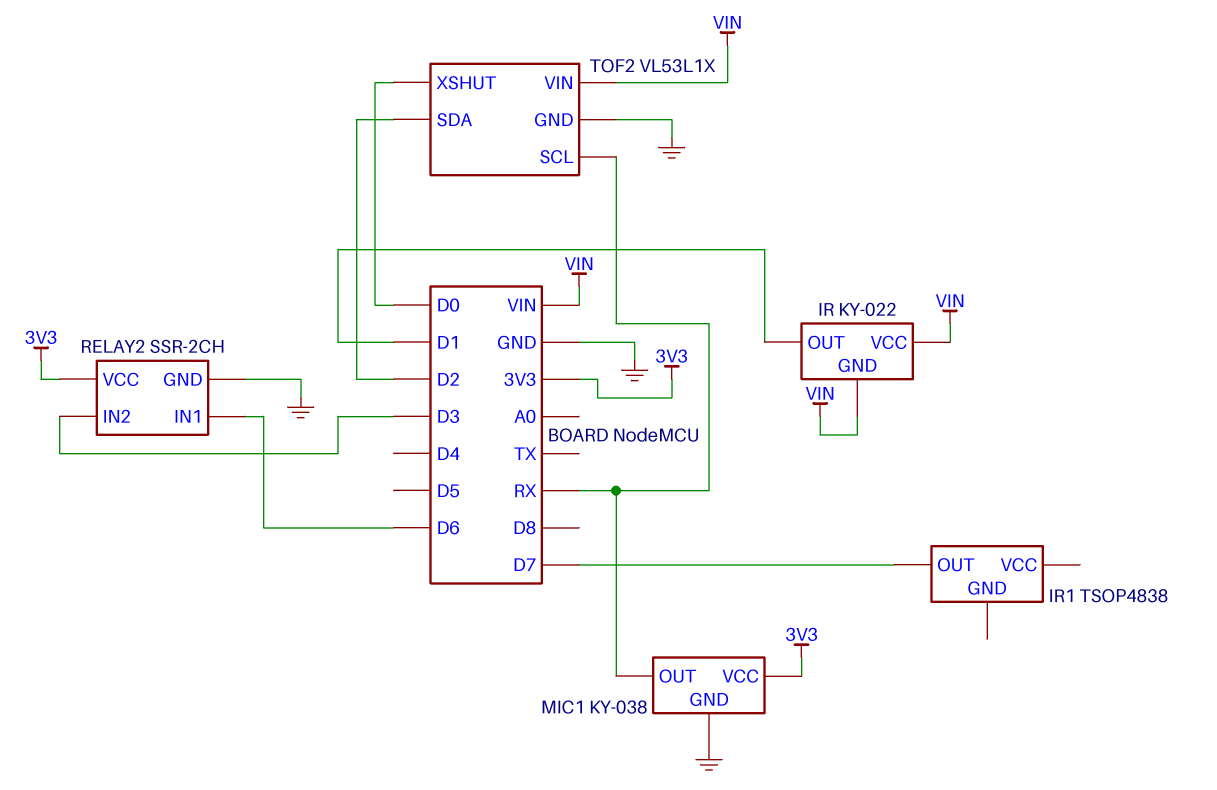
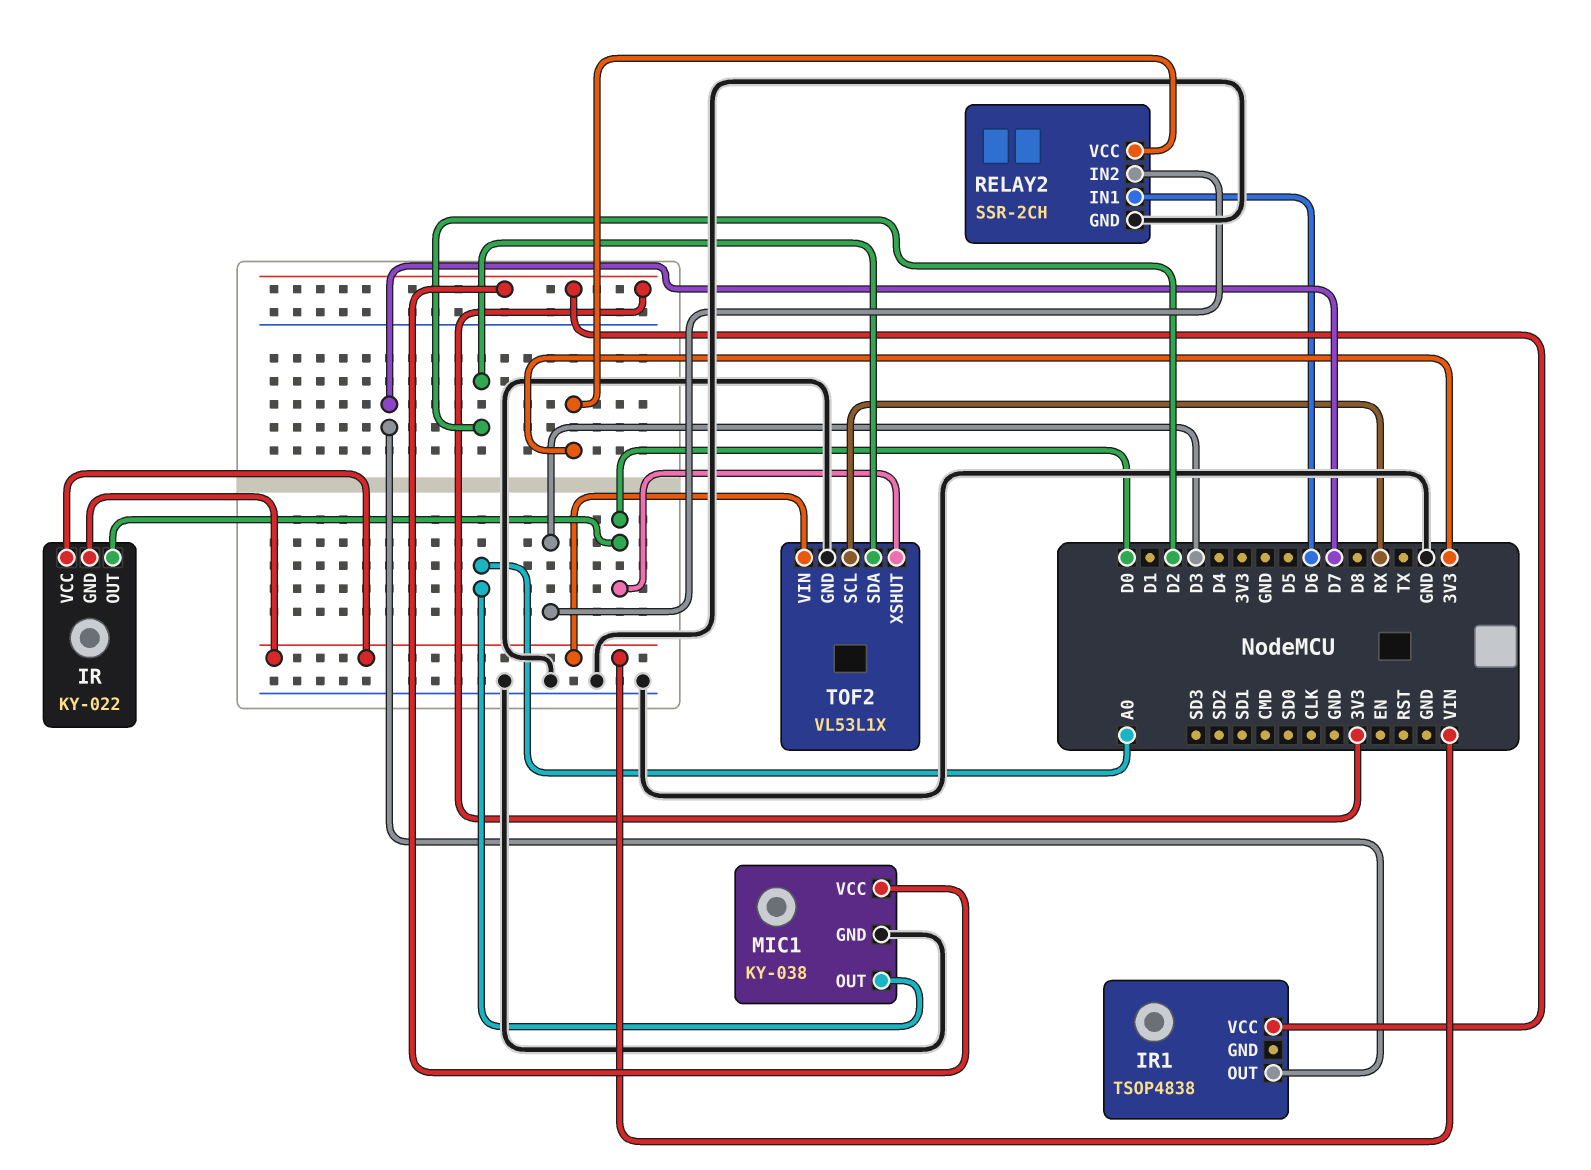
IR pin OUT: D1 -> D0
IR1 pin VCC: none -> 3V3
MIC1 pin OUT: RX -> A0

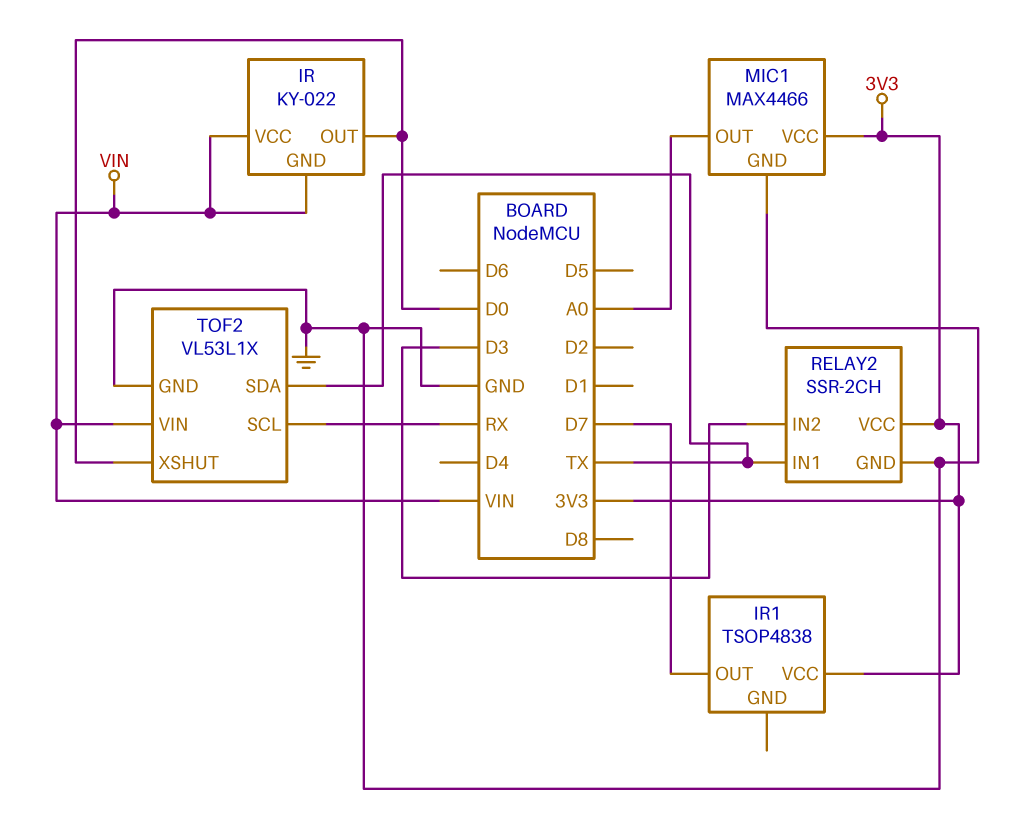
MIC1: KY-038 -> MAX4466
RELAY2 pin IN1: D6 -> TX
TOF2 pin SDA: D2 -> TX

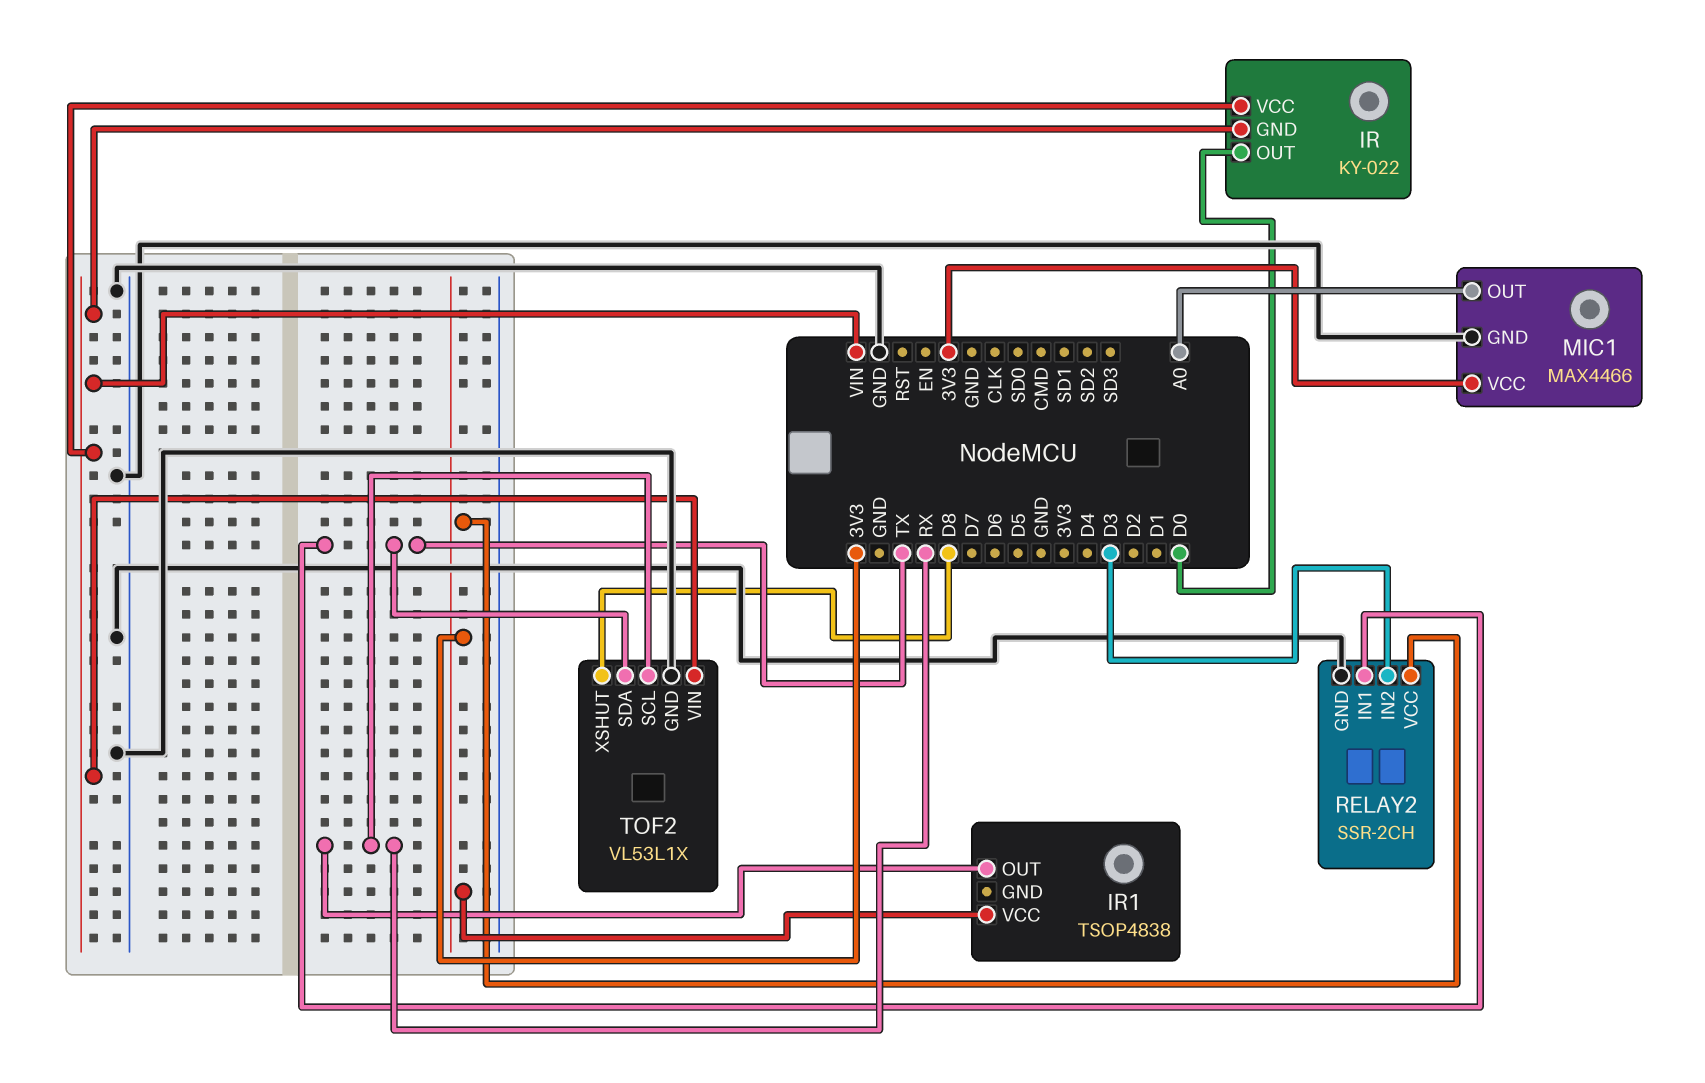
IR1 pin OUT: D7 -> RX
TOF2 pin XSHUT: D0 -> D8

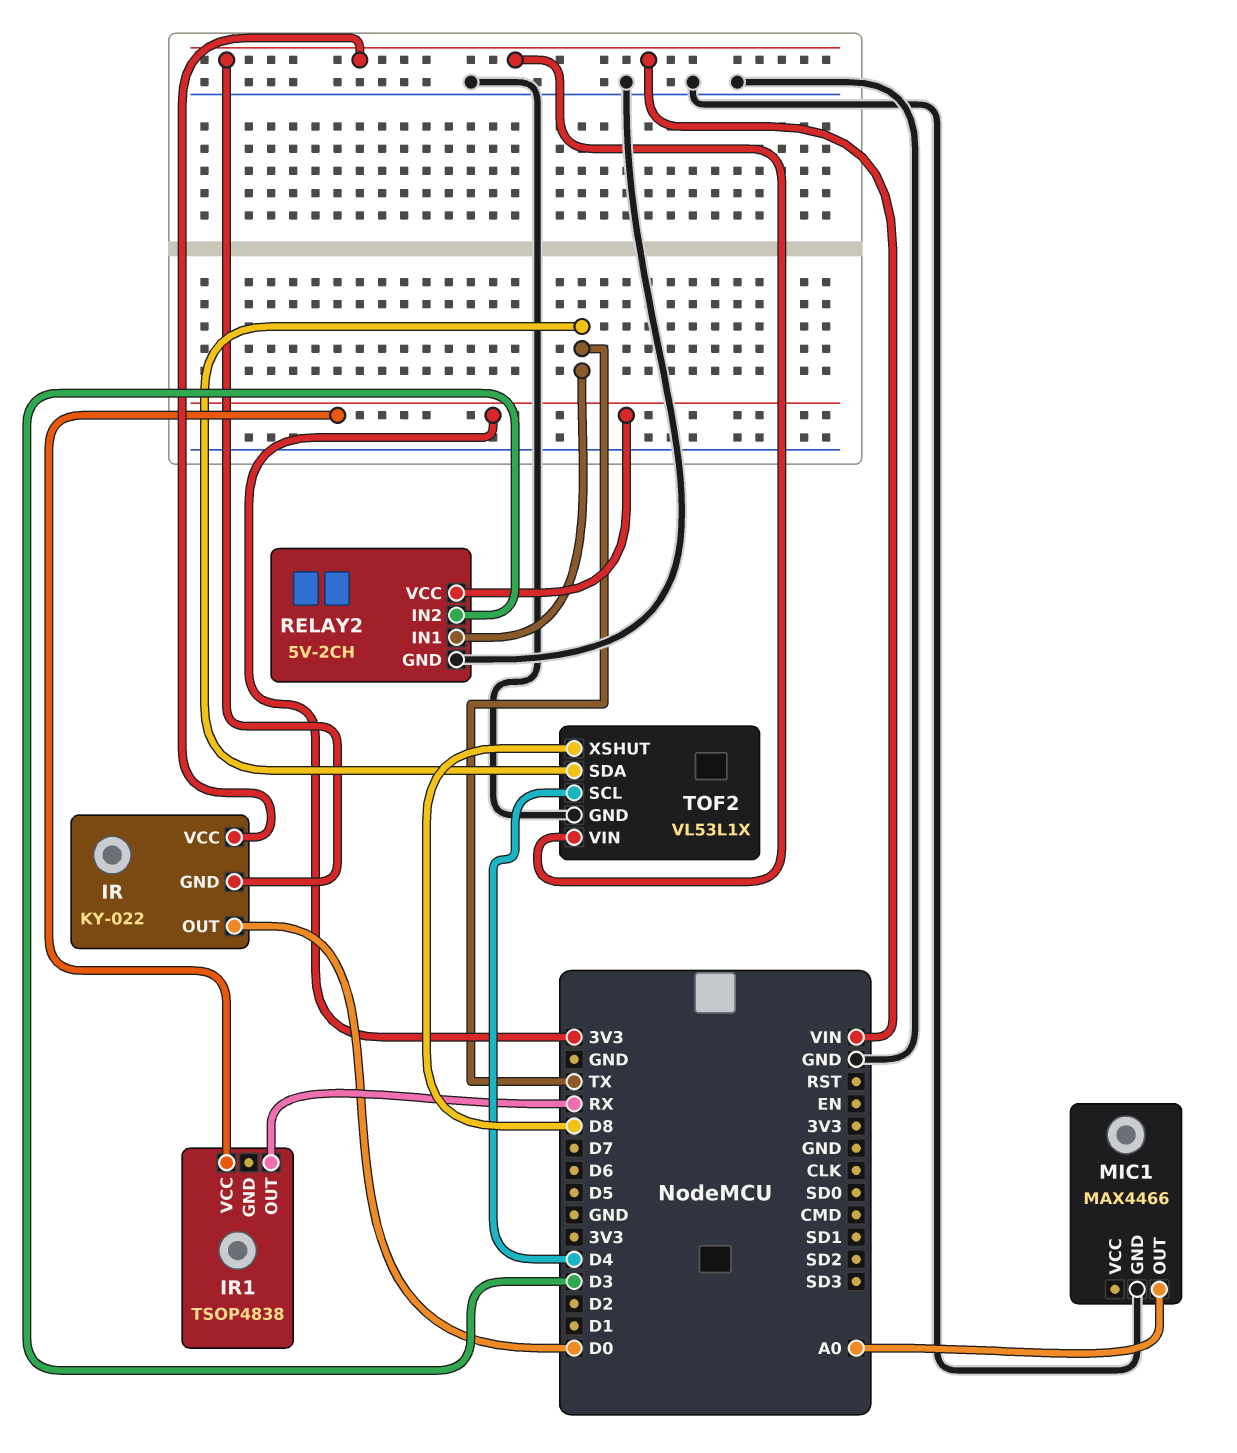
MIC1 pin VCC: 3V3 -> none
RELAY2: SSR-2CH -> 5V-2CH
TOF2 pin SCL: RX -> D4

